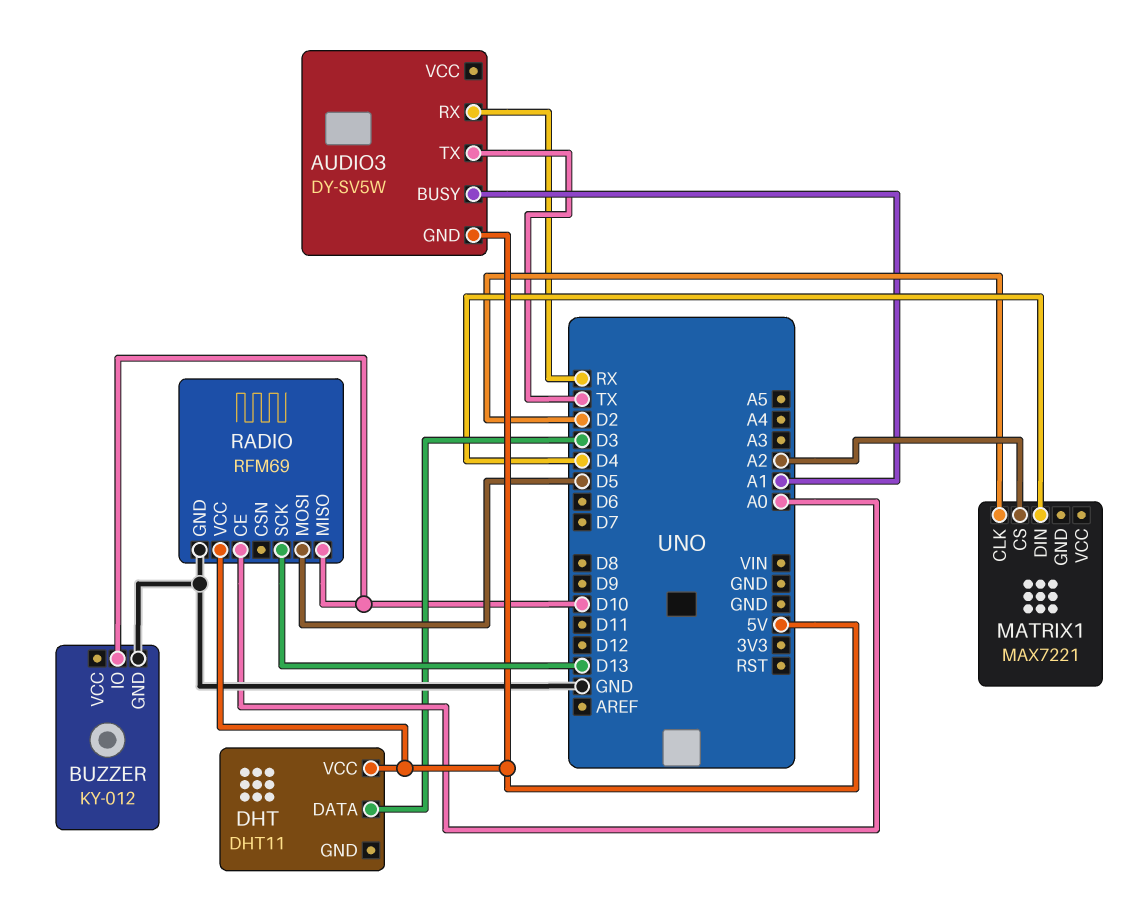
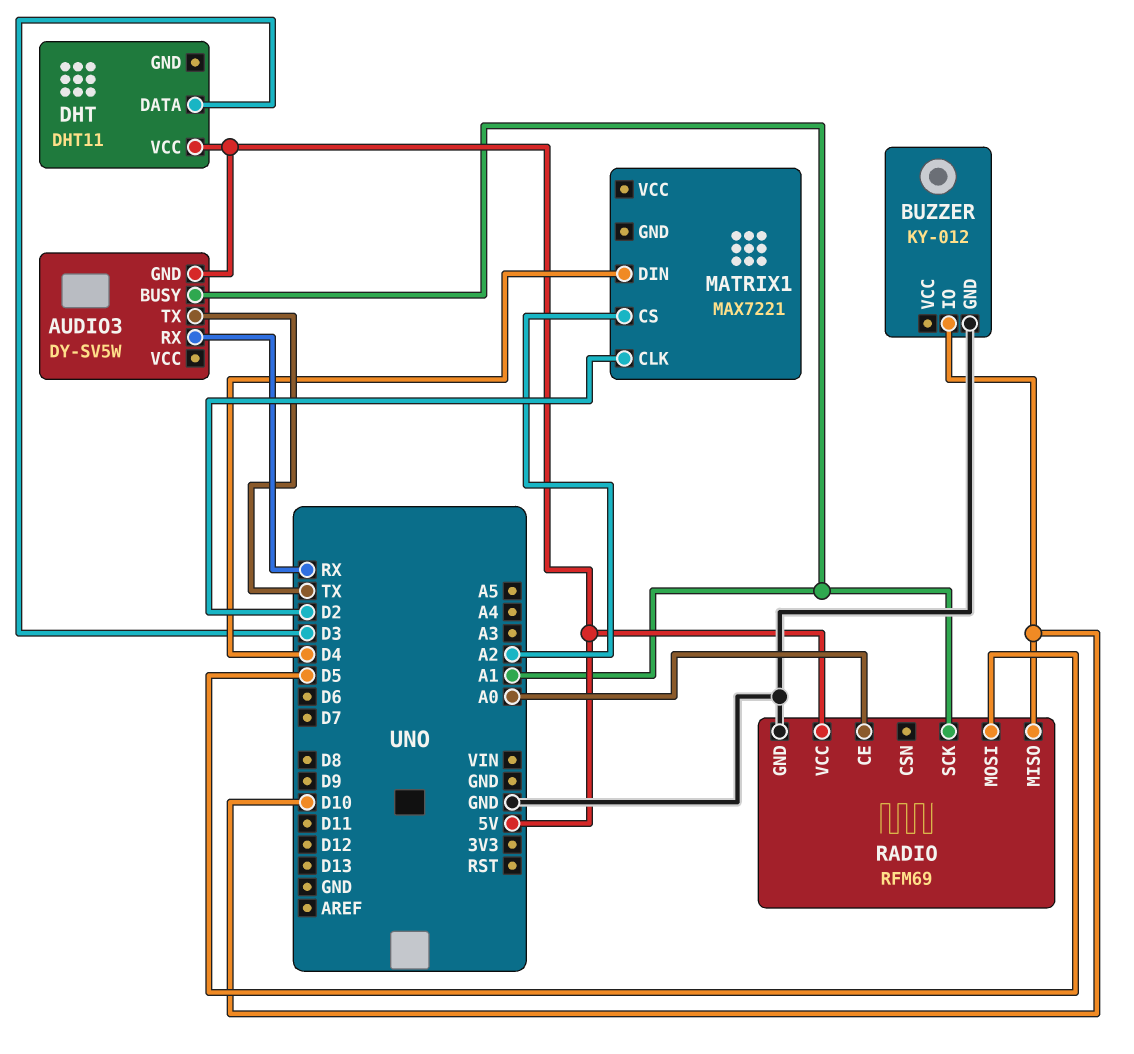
RADIO pin SCK: D13 -> A1

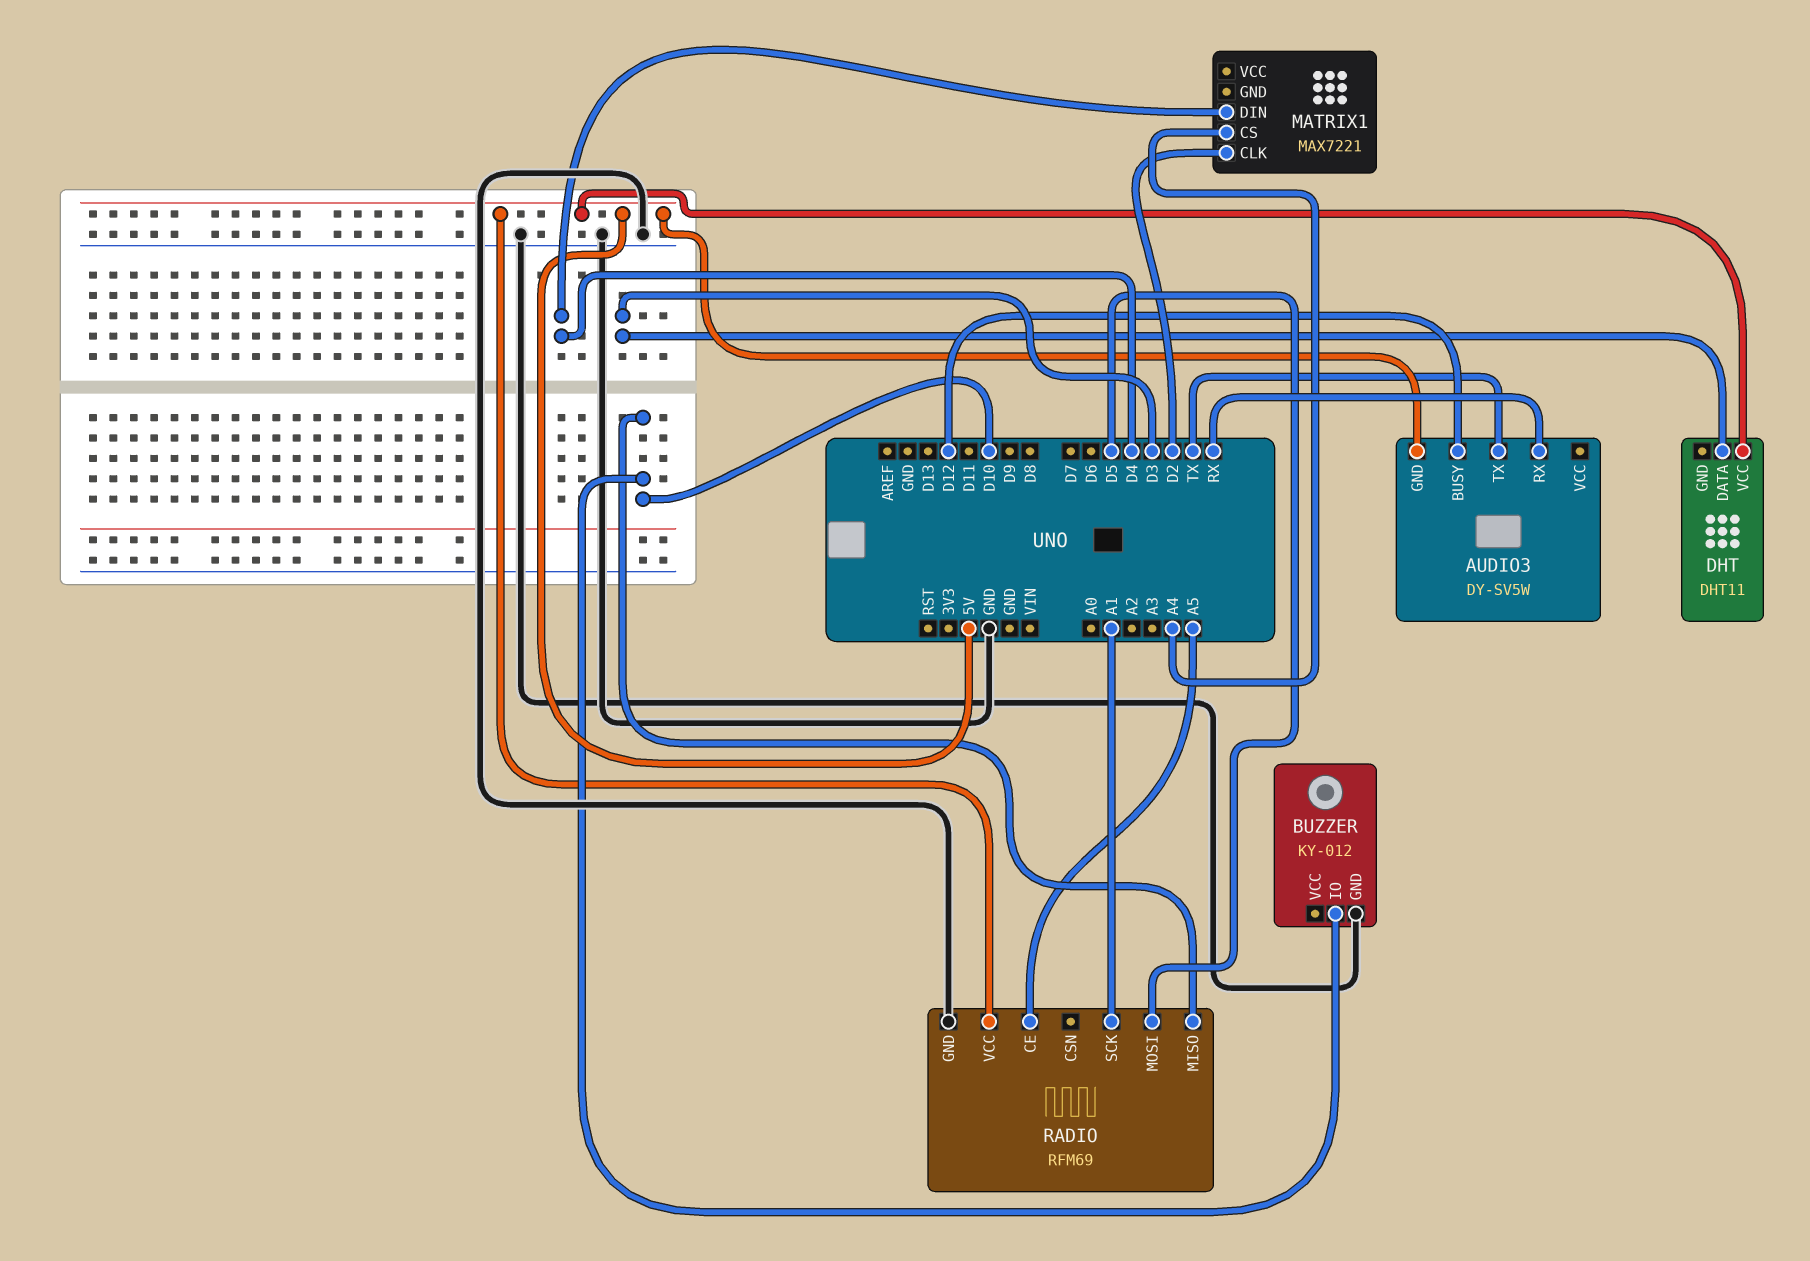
AUDIO3 pin BUSY: A1 -> D12
MATRIX1 pin CS: A2 -> A4
RADIO pin CE: A0 -> A5

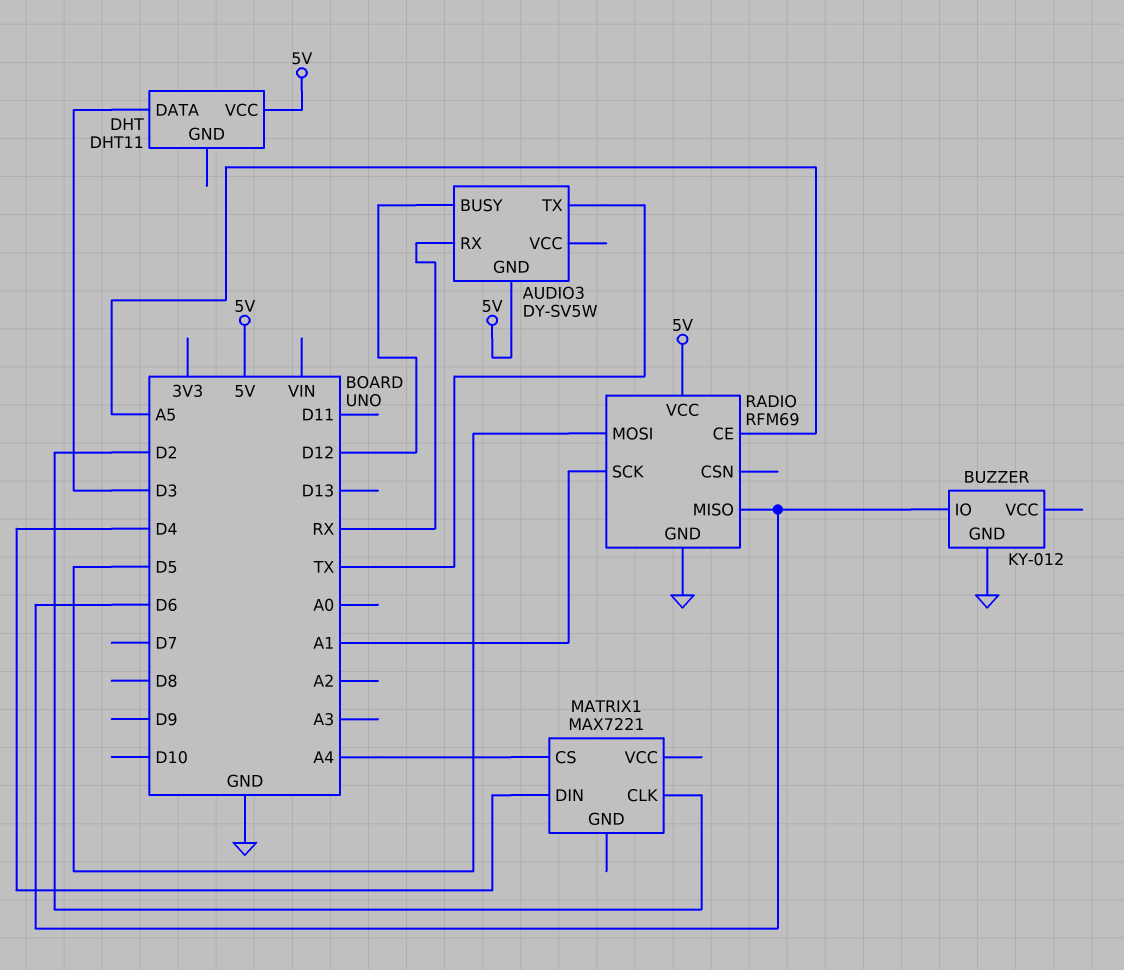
BUZZER pin IO: D10 -> D6
RADIO pin MISO: D10 -> D6

